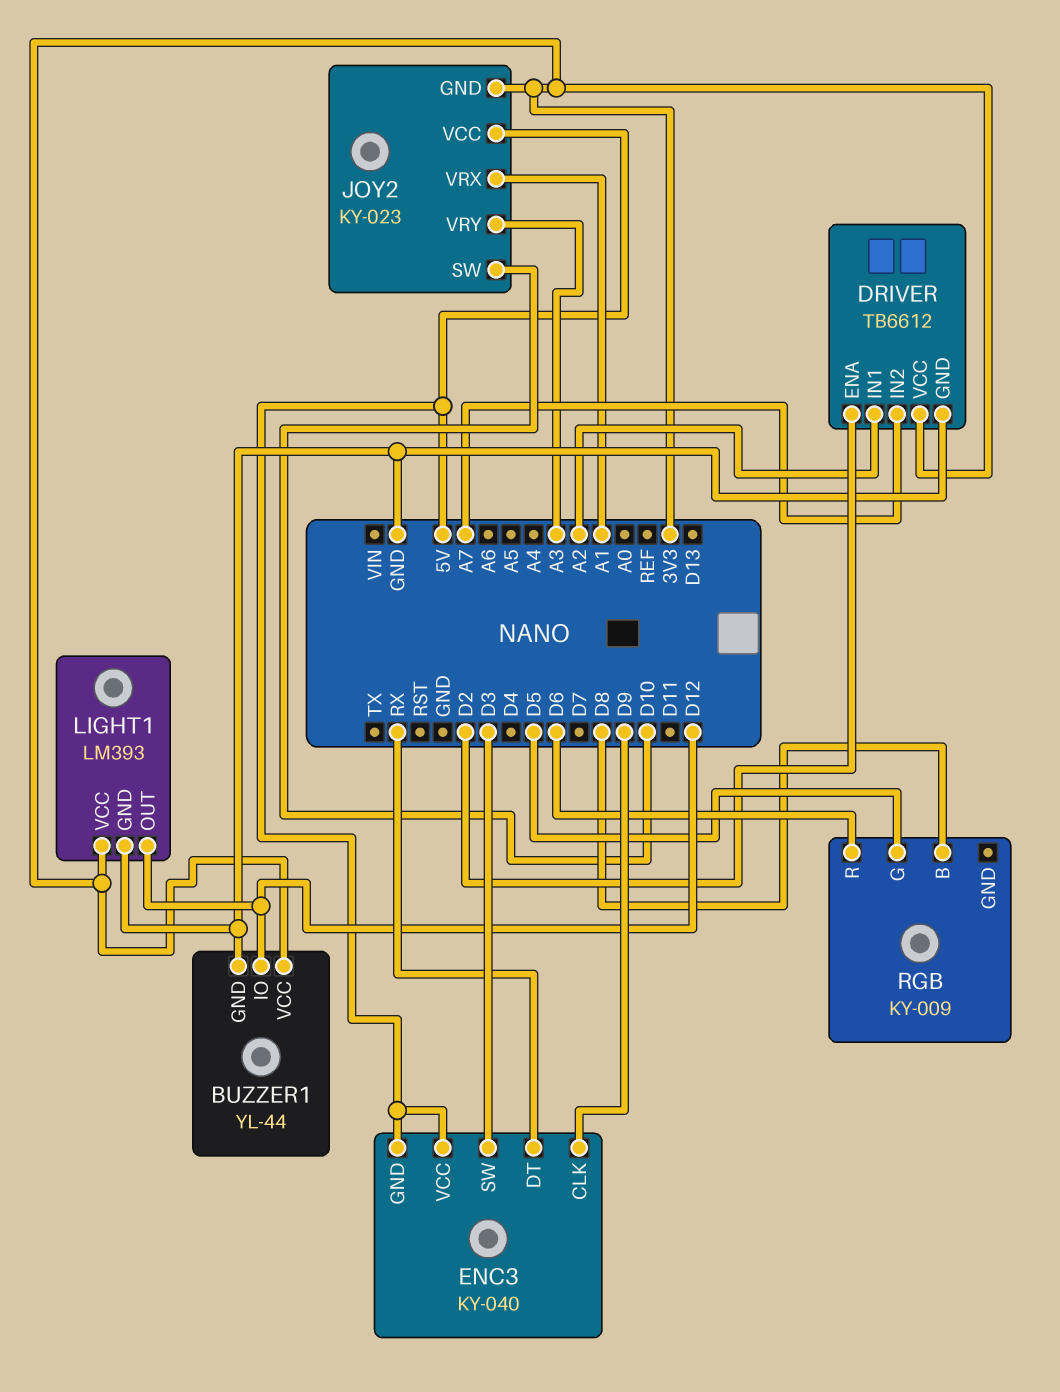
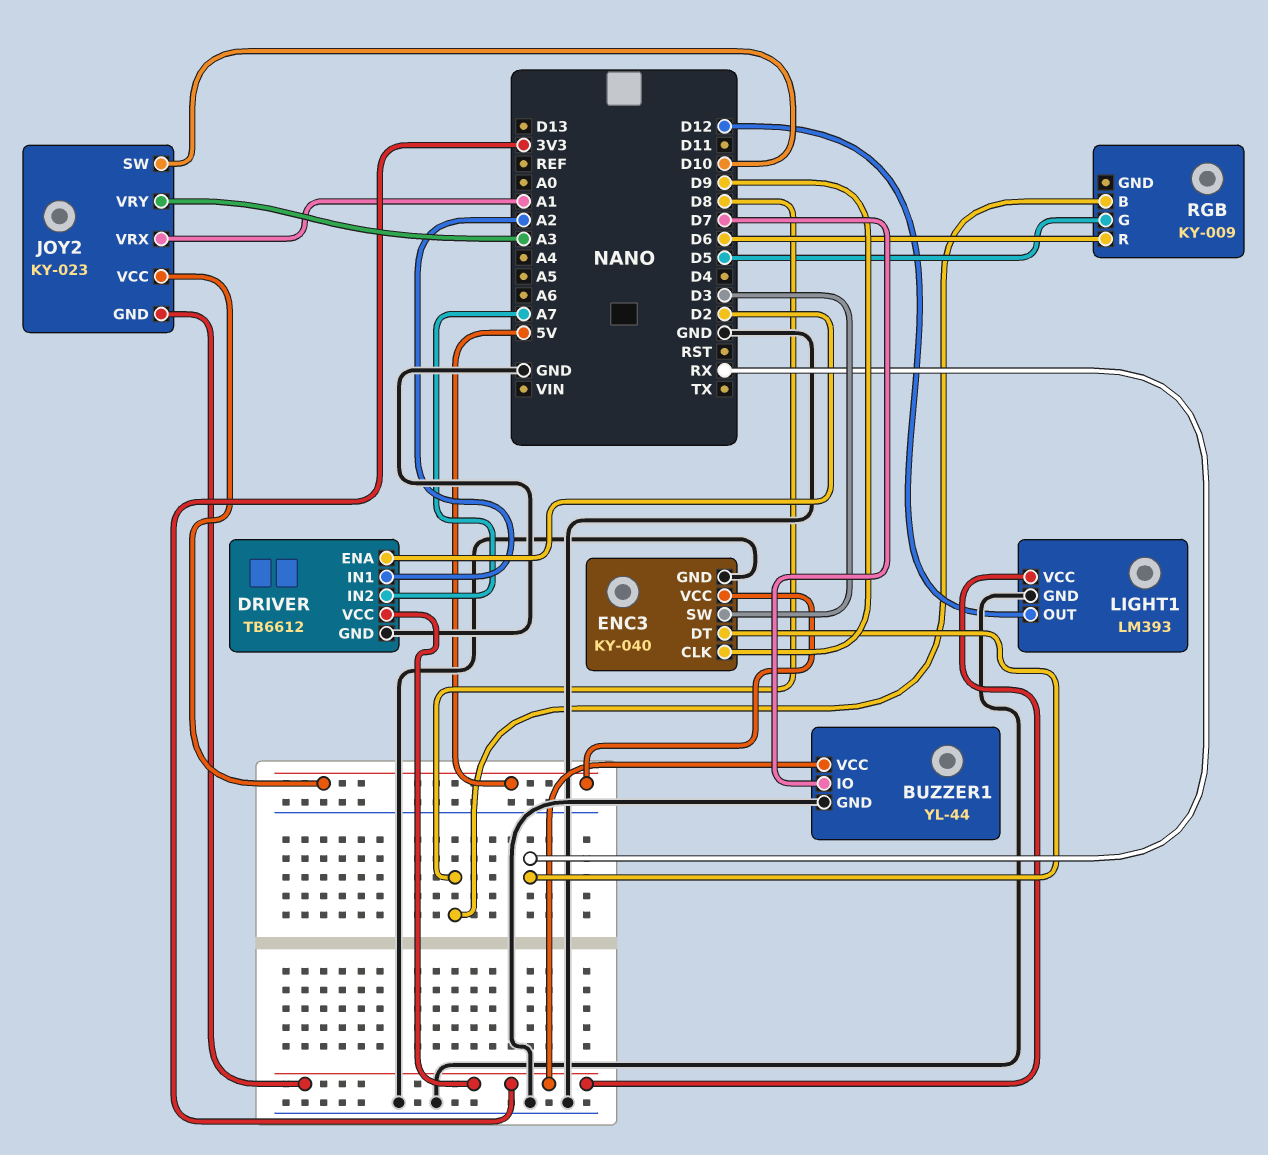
BUZZER1 pin IO: D12 -> D7
ENC3 pin GND: 5V -> GND

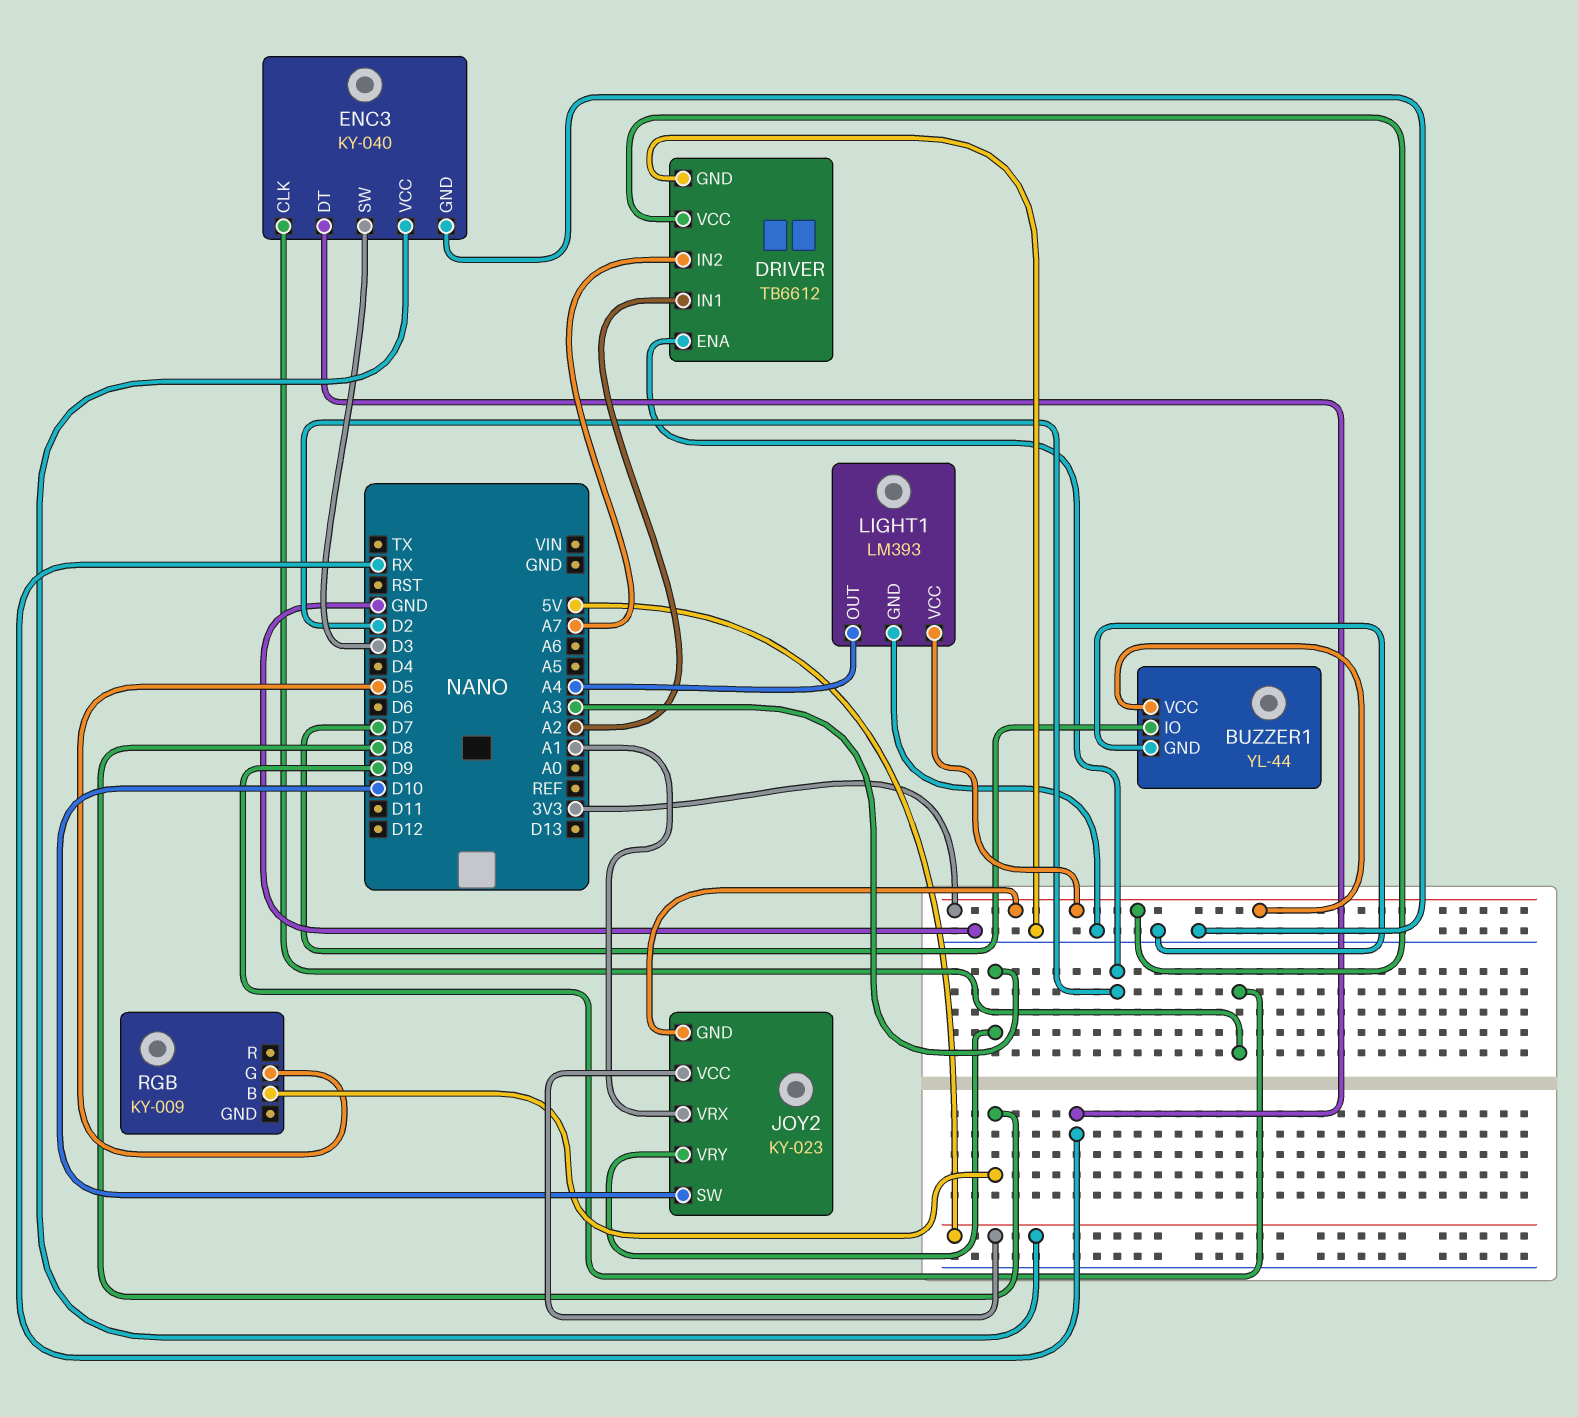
LIGHT1 pin OUT: D12 -> A4
RGB pin R: D6 -> none

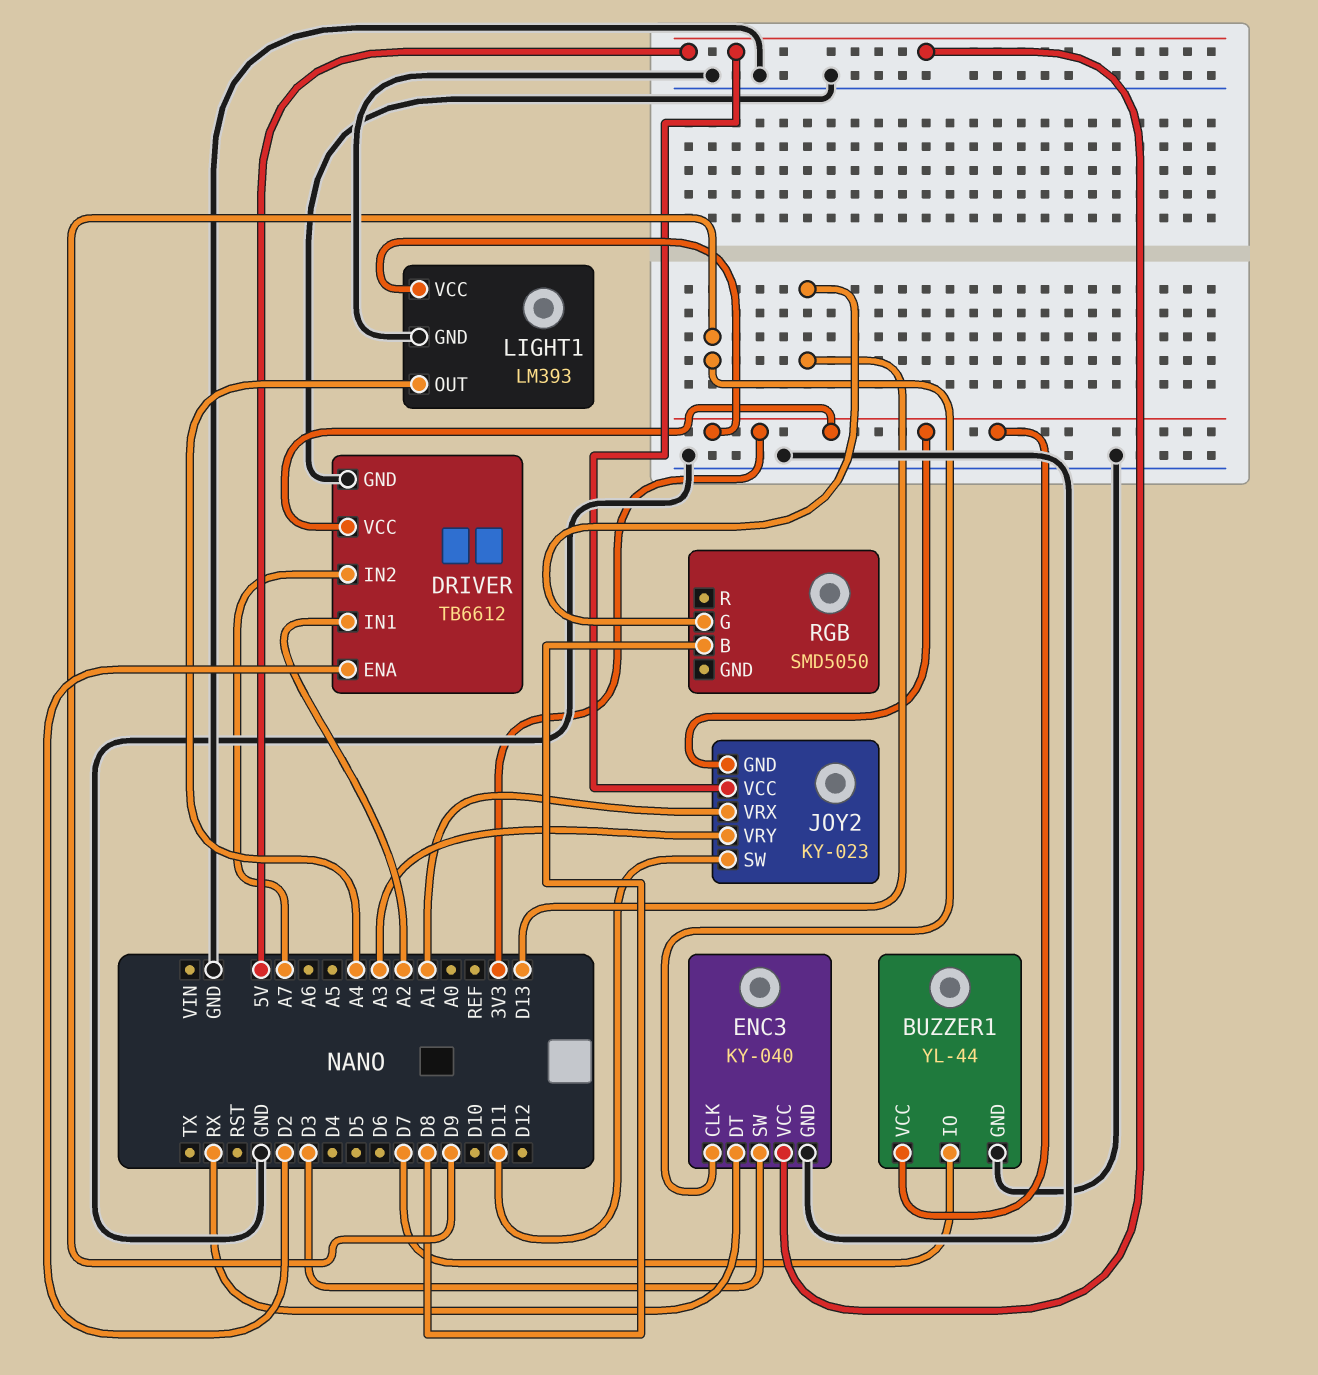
JOY2 pin SW: D10 -> D11
RGB: KY-009 -> SMD5050
RGB pin G: D5 -> D13

